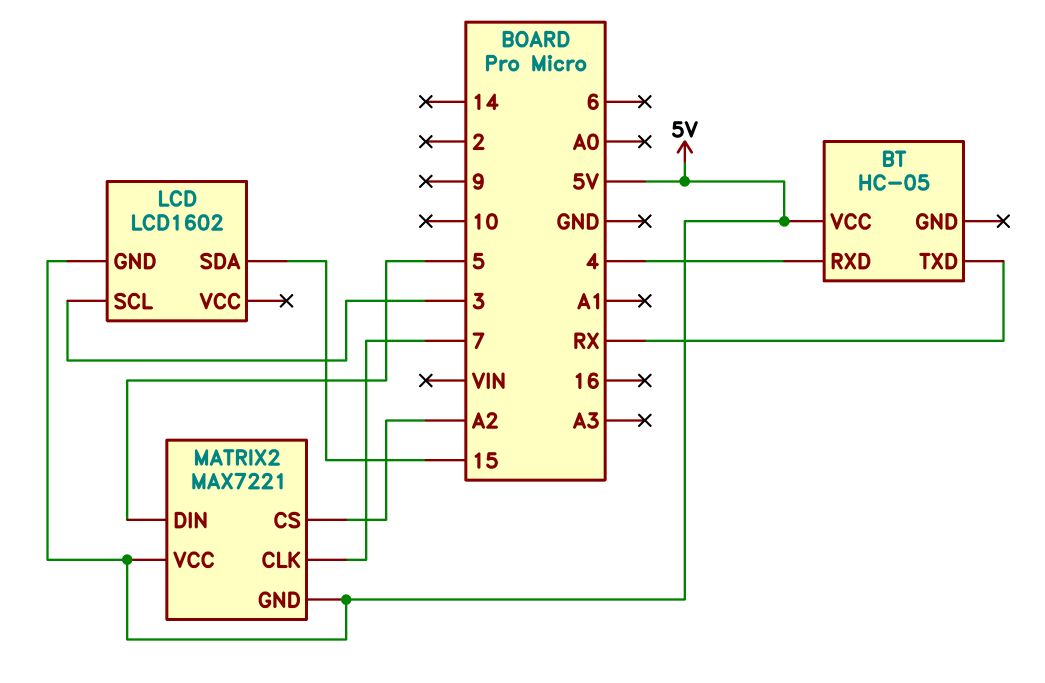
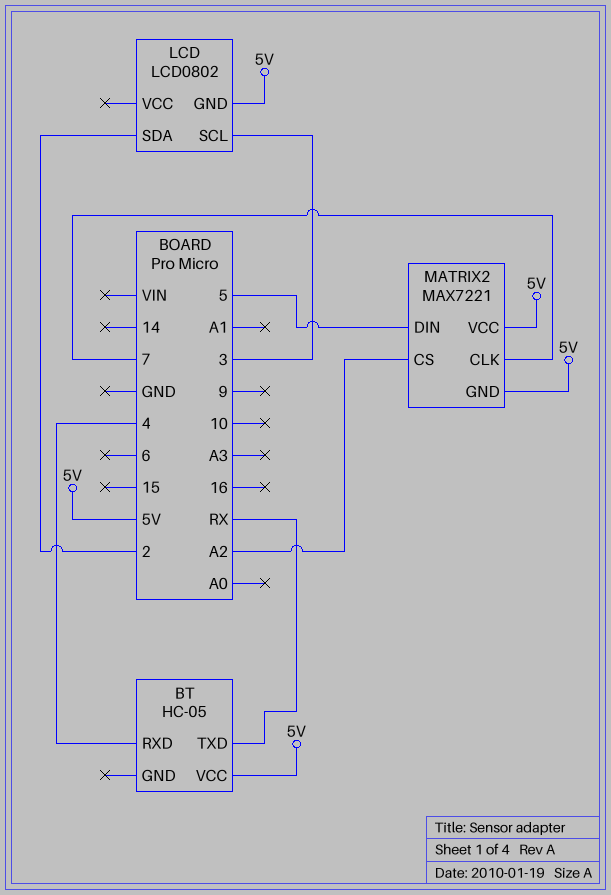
LCD: LCD1602 -> LCD0802
LCD pin SDA: 15 -> 2

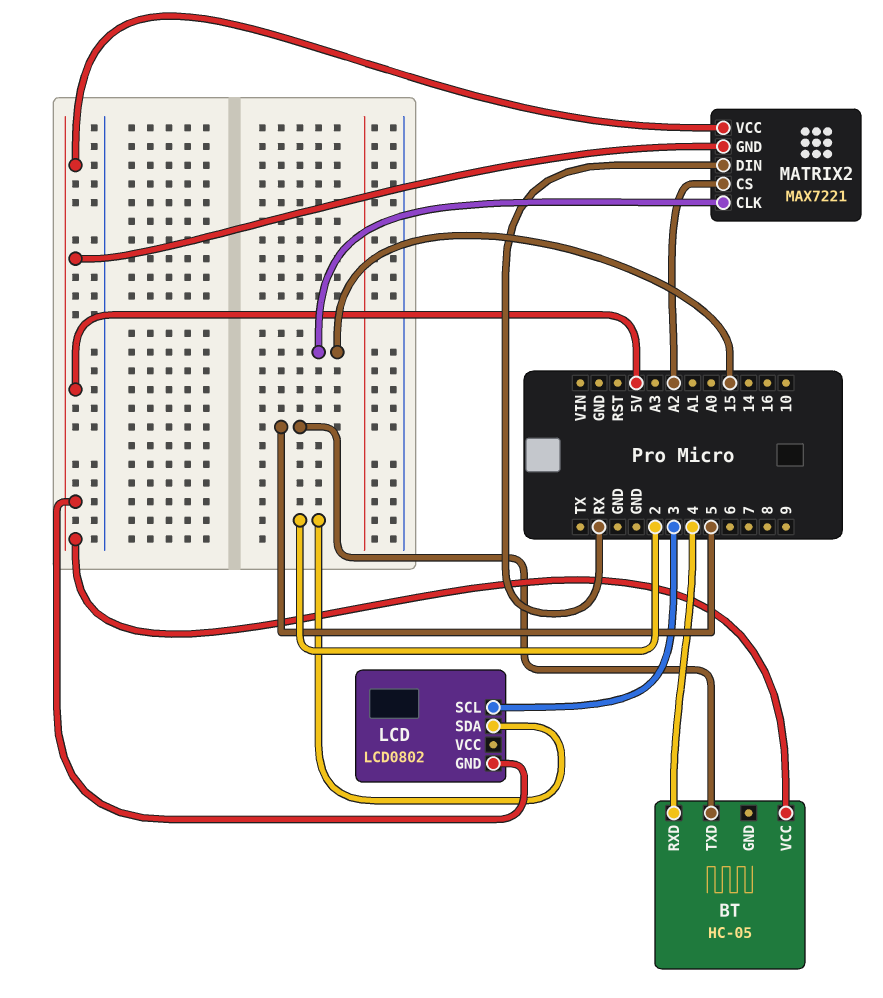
BT pin TXD: RX -> 5
MATRIX2 pin CLK: 7 -> 15
MATRIX2 pin DIN: 5 -> RX

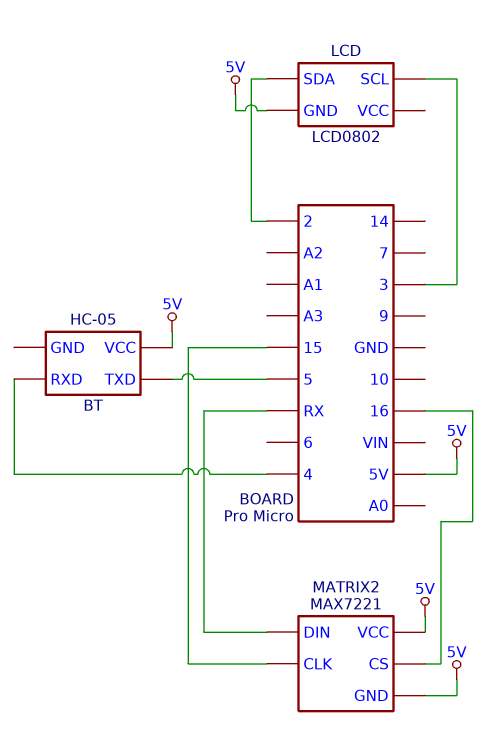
MATRIX2 pin CS: A2 -> 16

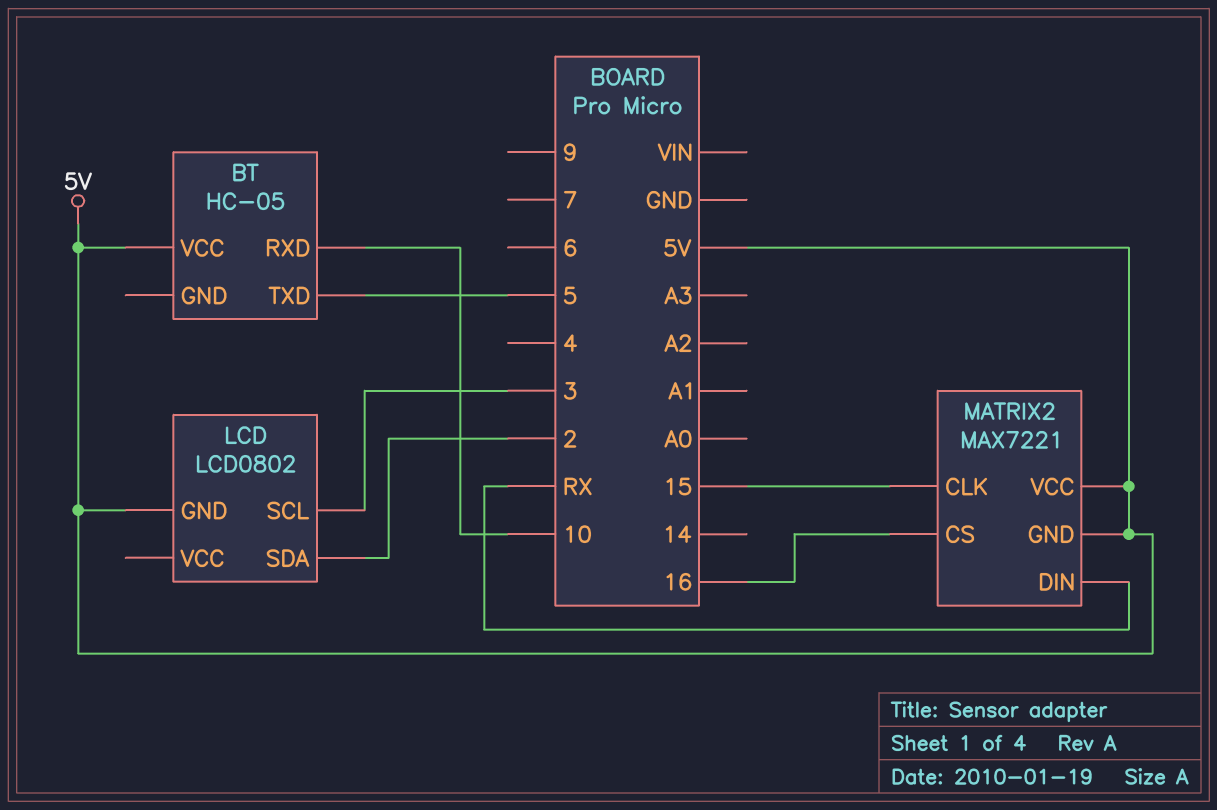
BT pin RXD: 4 -> 10

